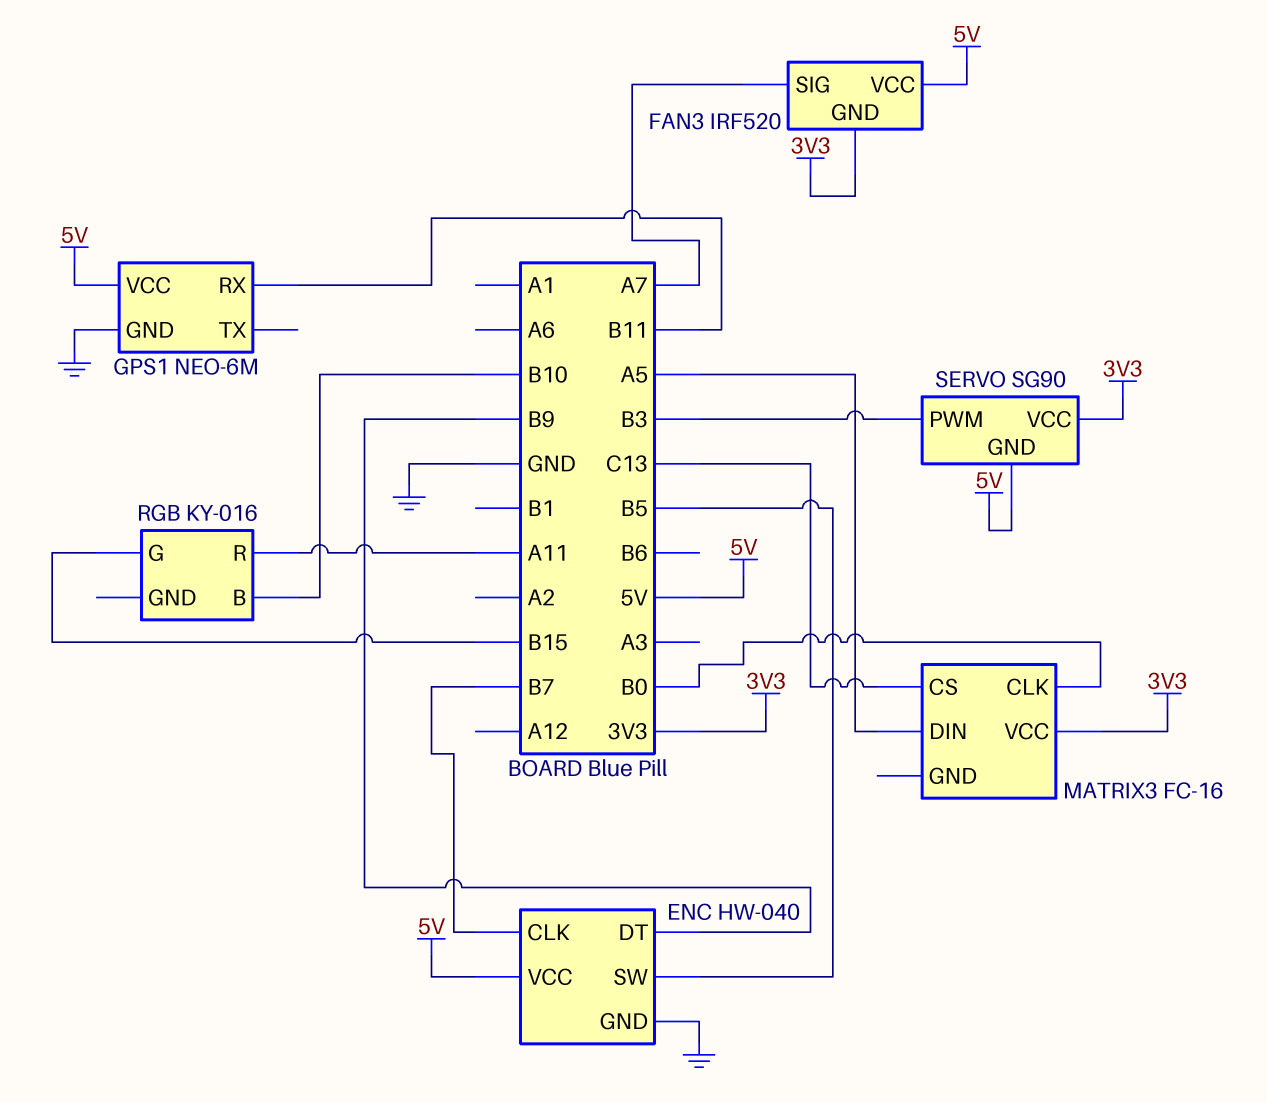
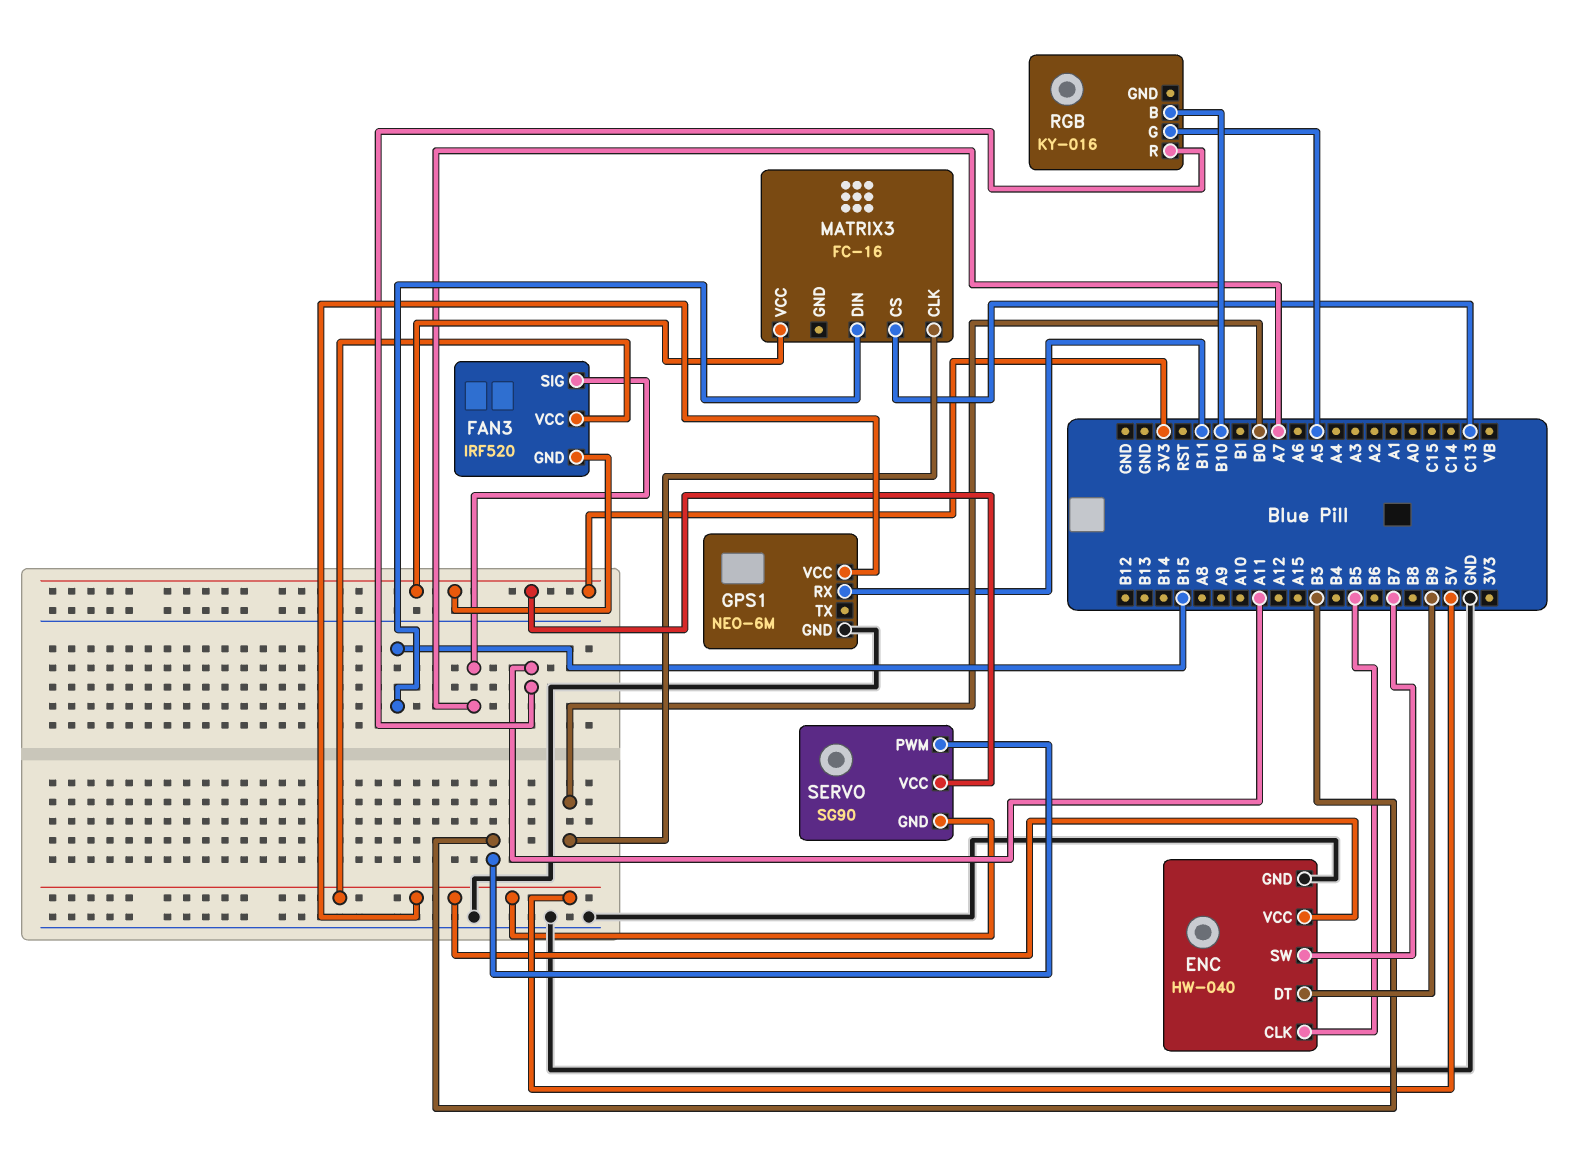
ENC pin CLK: B7 -> B5
ENC pin SW: B5 -> B7
MATRIX3 pin DIN: A5 -> B15
RGB pin G: B15 -> A5

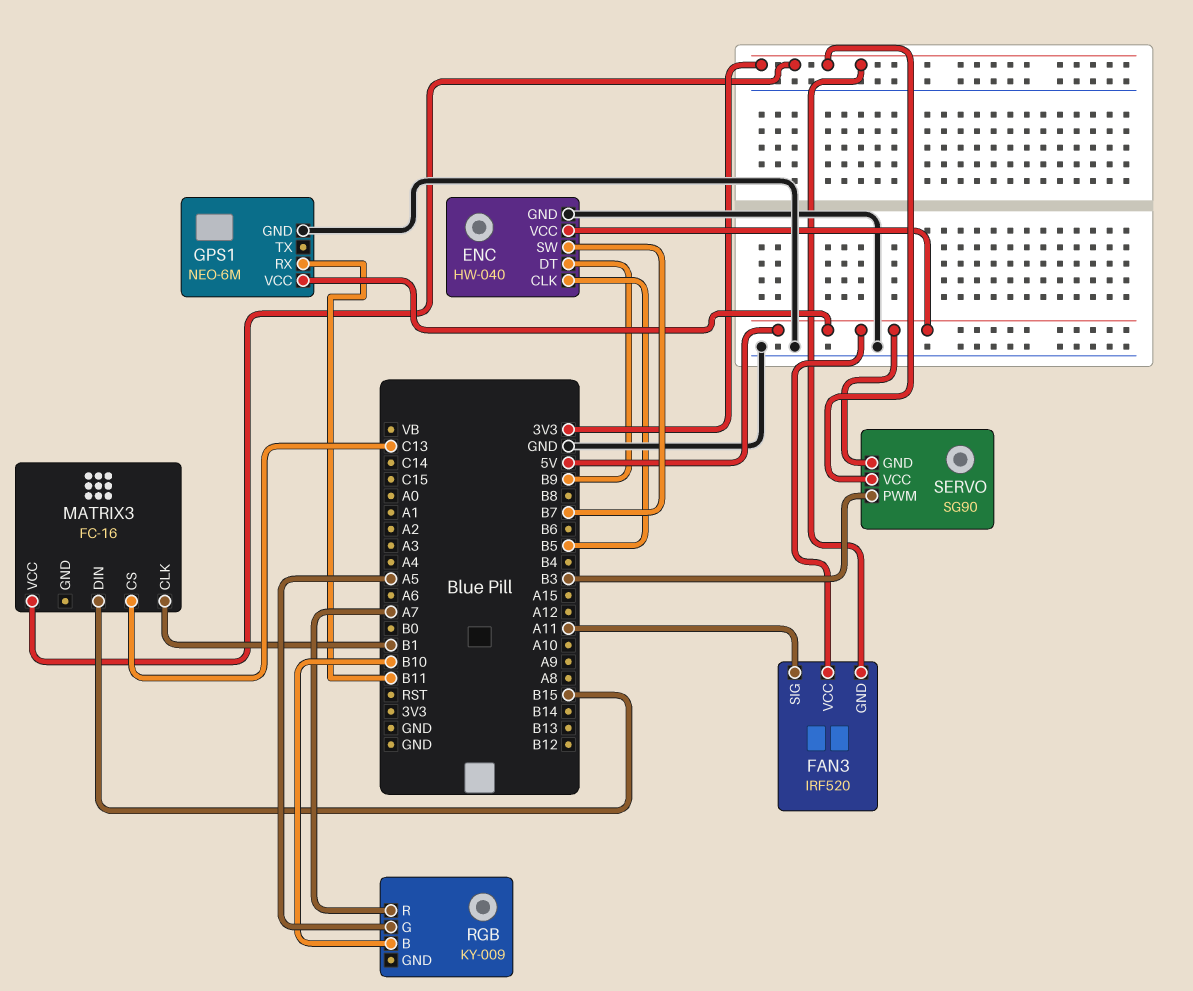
FAN3 pin SIG: A7 -> A11
MATRIX3 pin CLK: B0 -> B1
RGB: KY-016 -> KY-009
RGB pin R: A11 -> A7

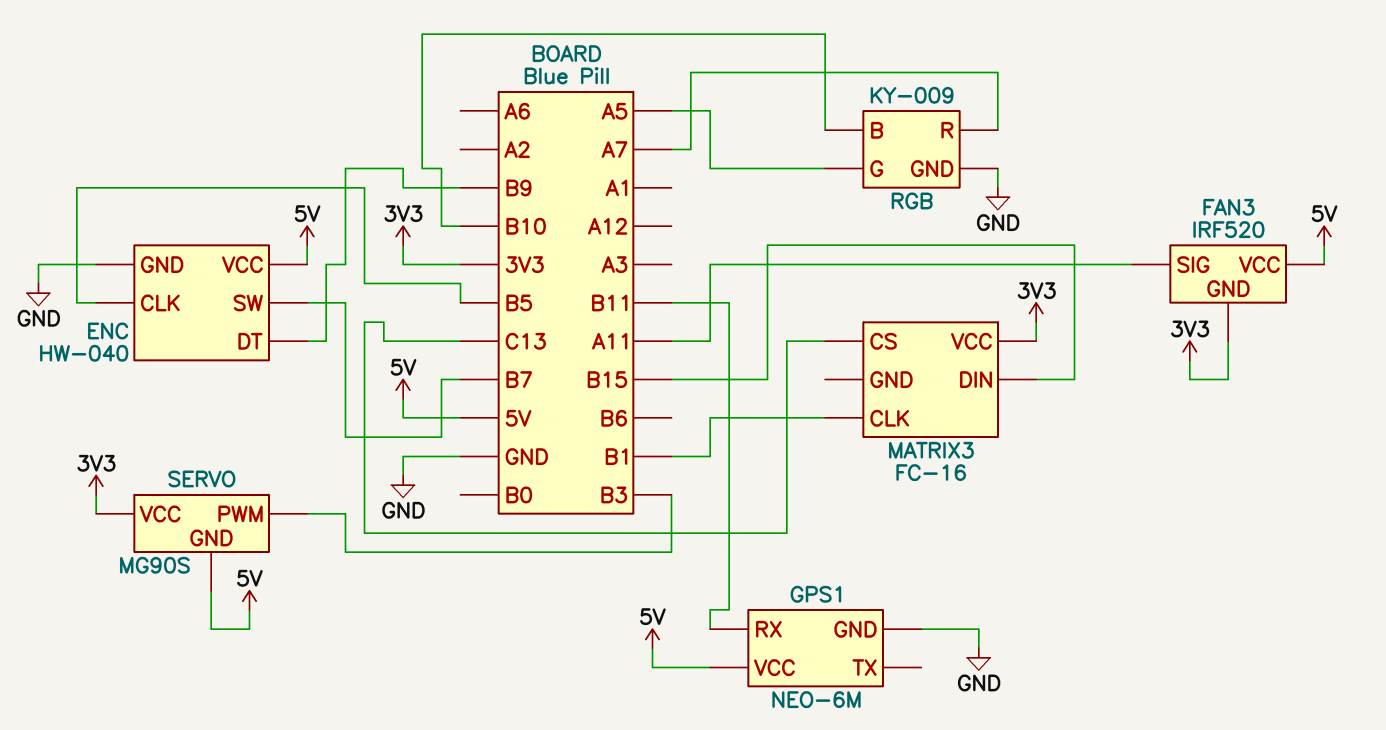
RGB pin GND: none -> GND
SERVO: SG90 -> MG90S

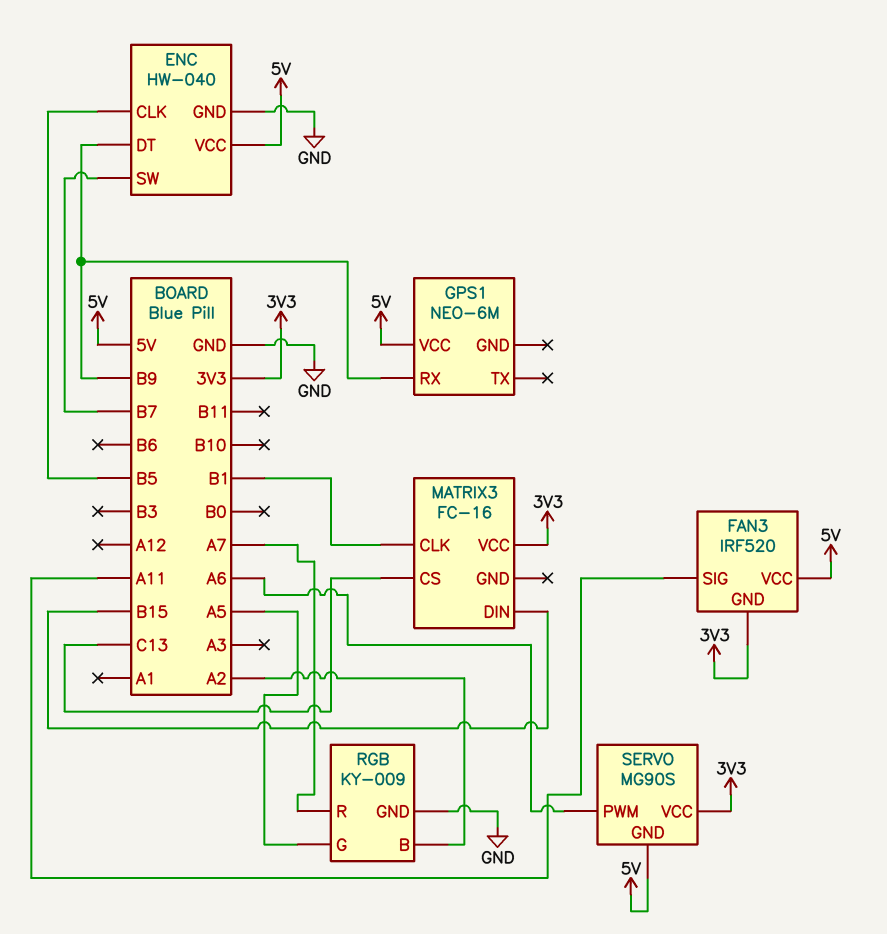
GPS1 pin GND: GND -> none
GPS1 pin RX: B11 -> B9
RGB pin B: B10 -> A2
SERVO pin PWM: B3 -> A6

